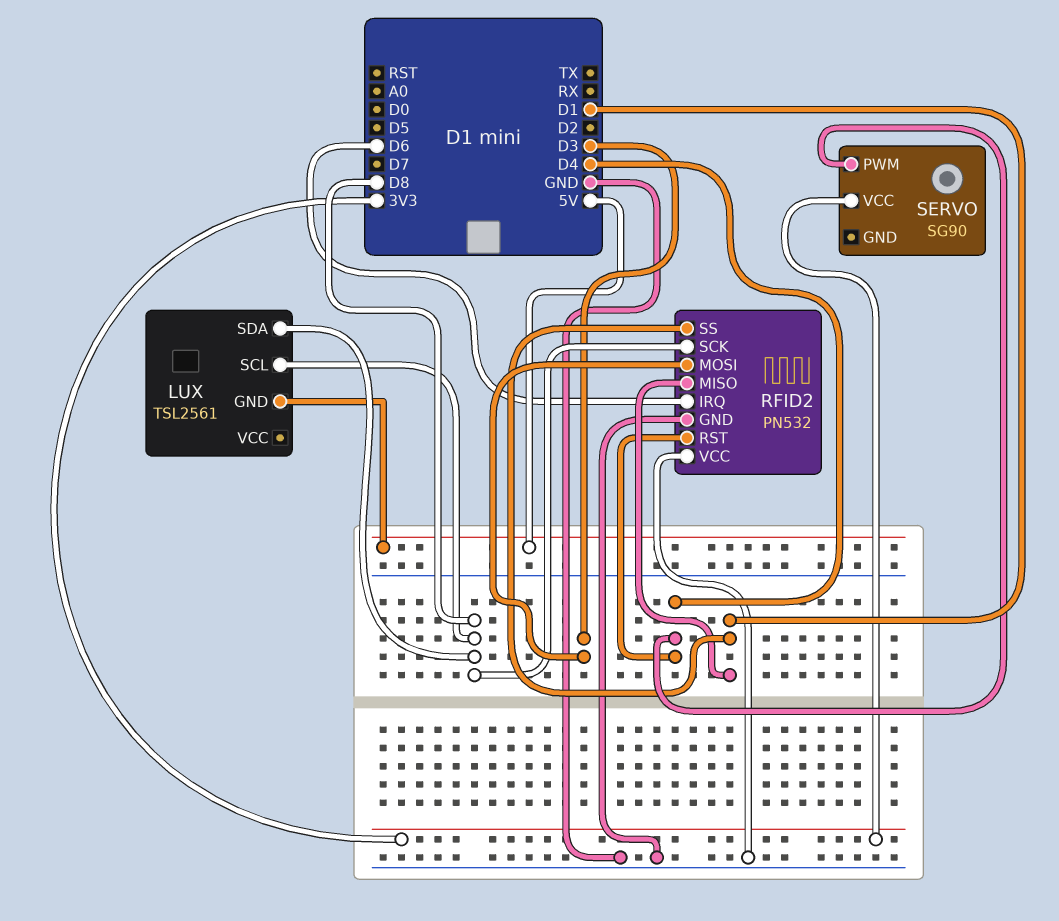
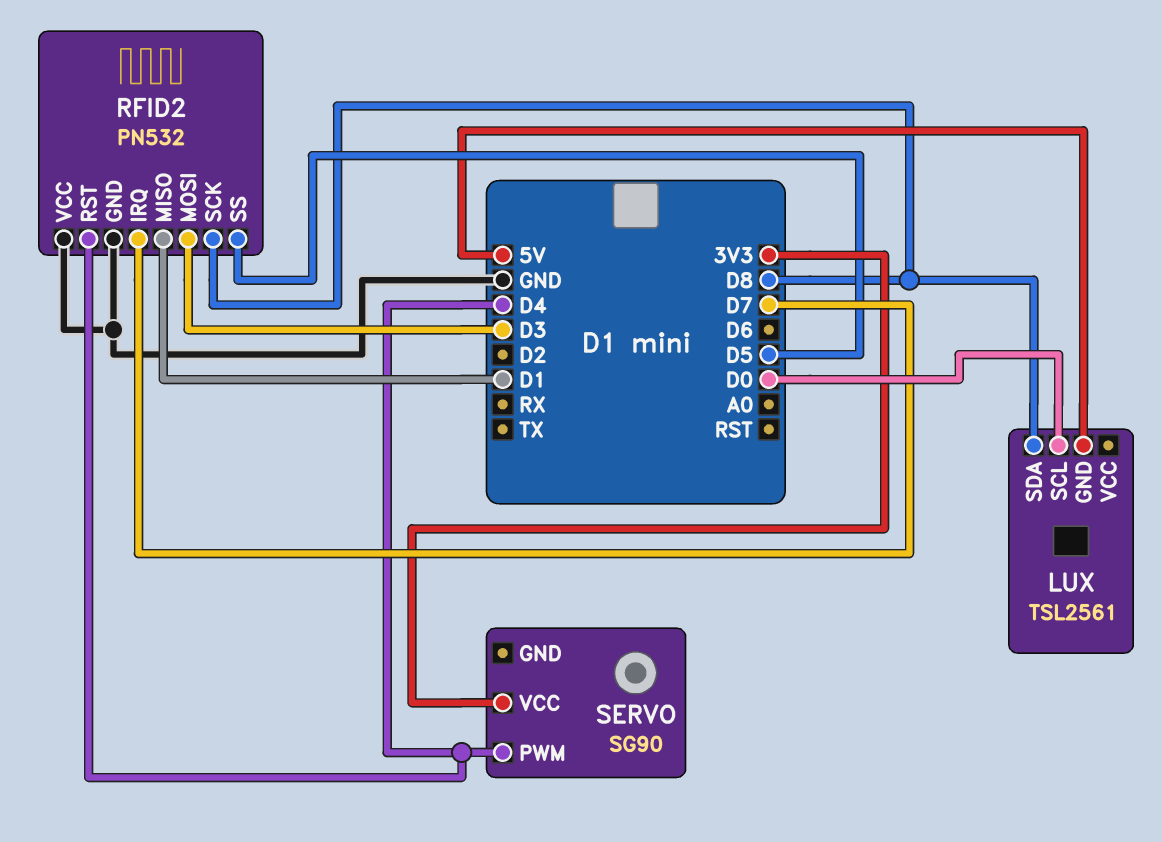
LUX pin SCL: D8 -> D0
RFID2 pin IRQ: D6 -> D7
RFID2 pin SS: D1 -> D5

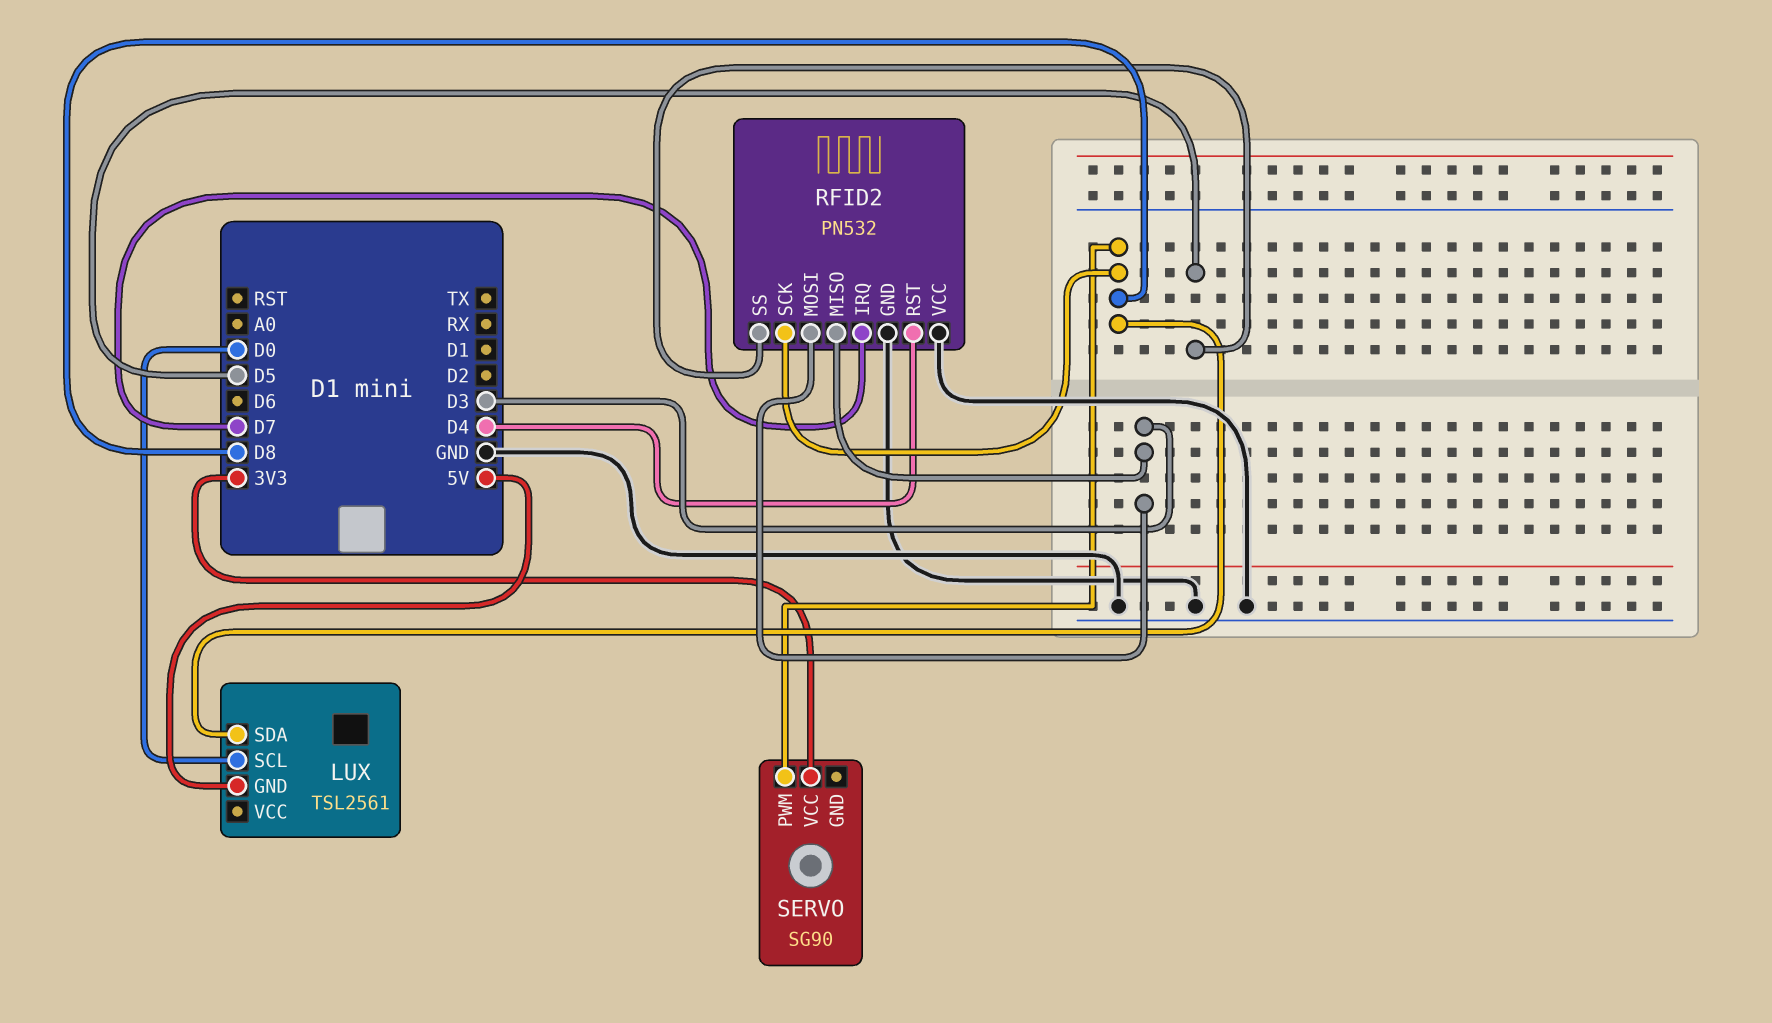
RFID2 pin MISO: D1 -> D3
SERVO pin PWM: D4 -> D8

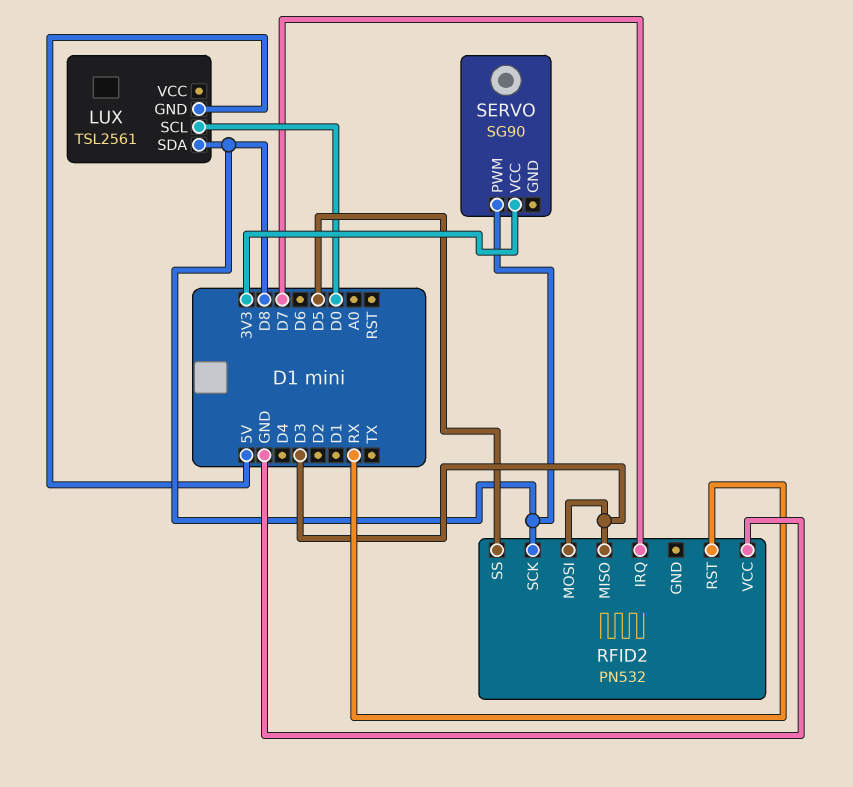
RFID2 pin GND: GND -> none
RFID2 pin RST: D4 -> RX

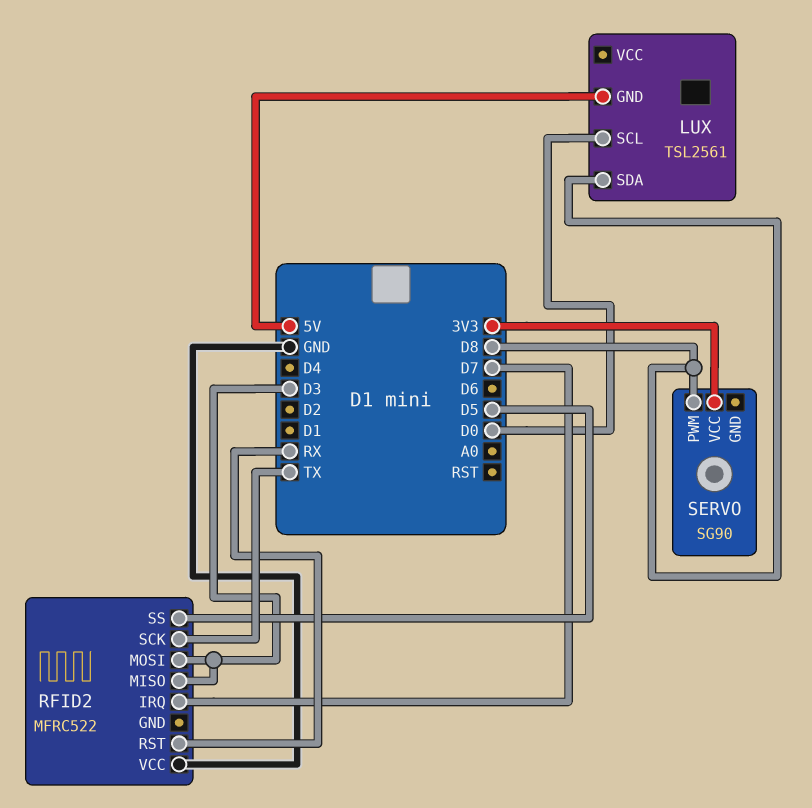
RFID2: PN532 -> MFRC522
RFID2 pin SCK: D8 -> TX

